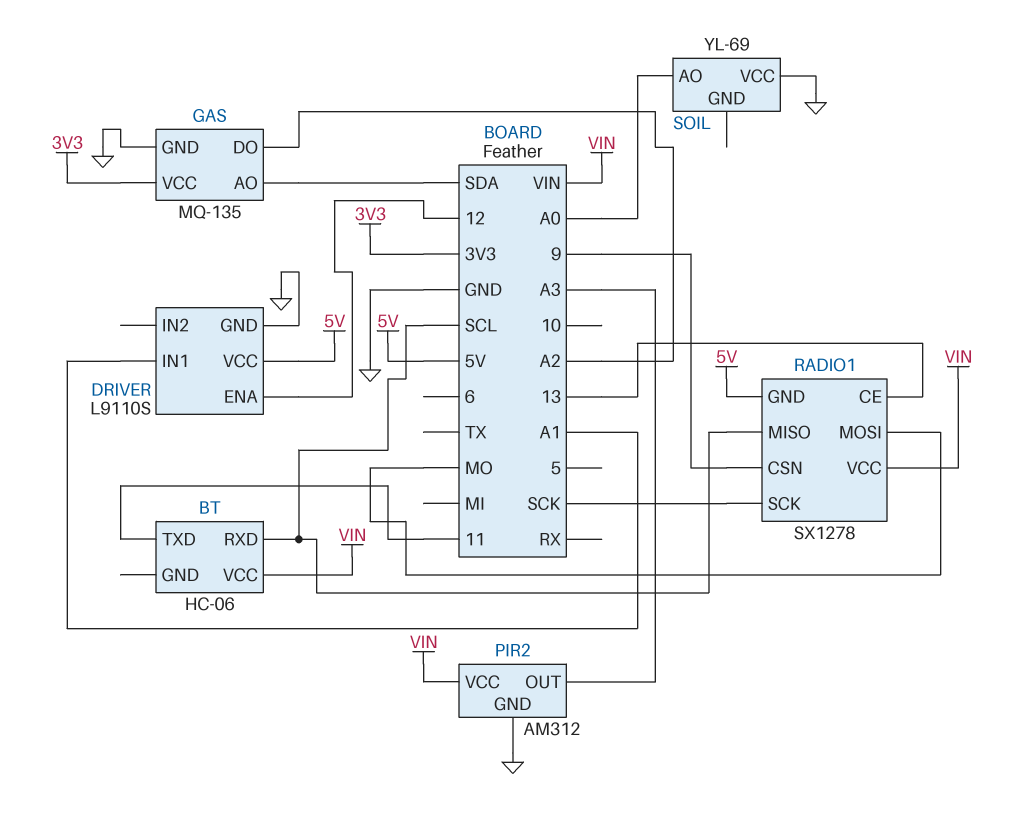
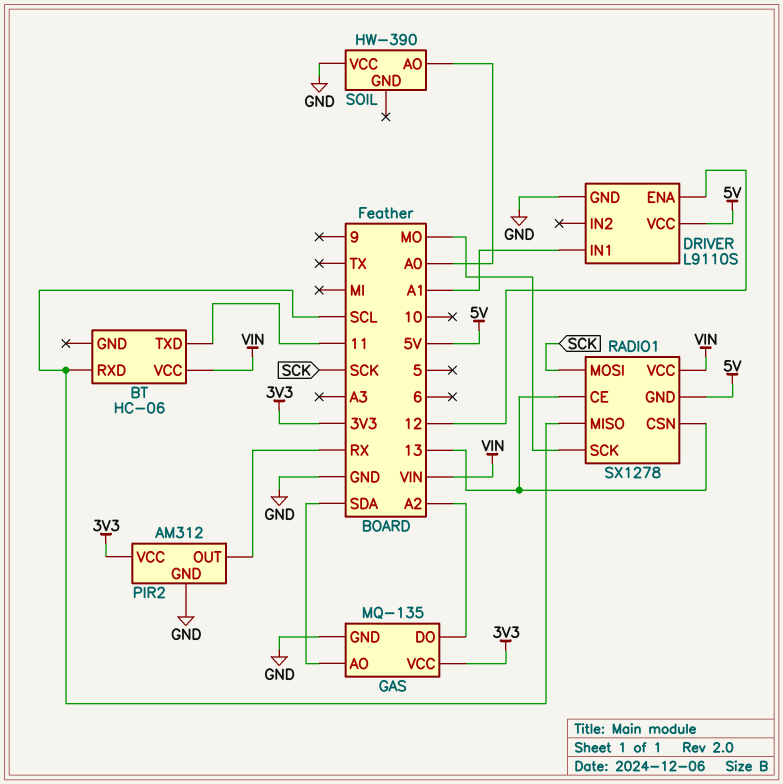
PIR2 pin OUT: A3 -> RX
PIR2 pin VCC: VIN -> 3V3
RADIO1 pin CSN: 9 -> 13
RADIO1 pin MOSI: MO -> SCK
RADIO1 pin SCK: SCK -> MO
SOIL: YL-69 -> HW-390

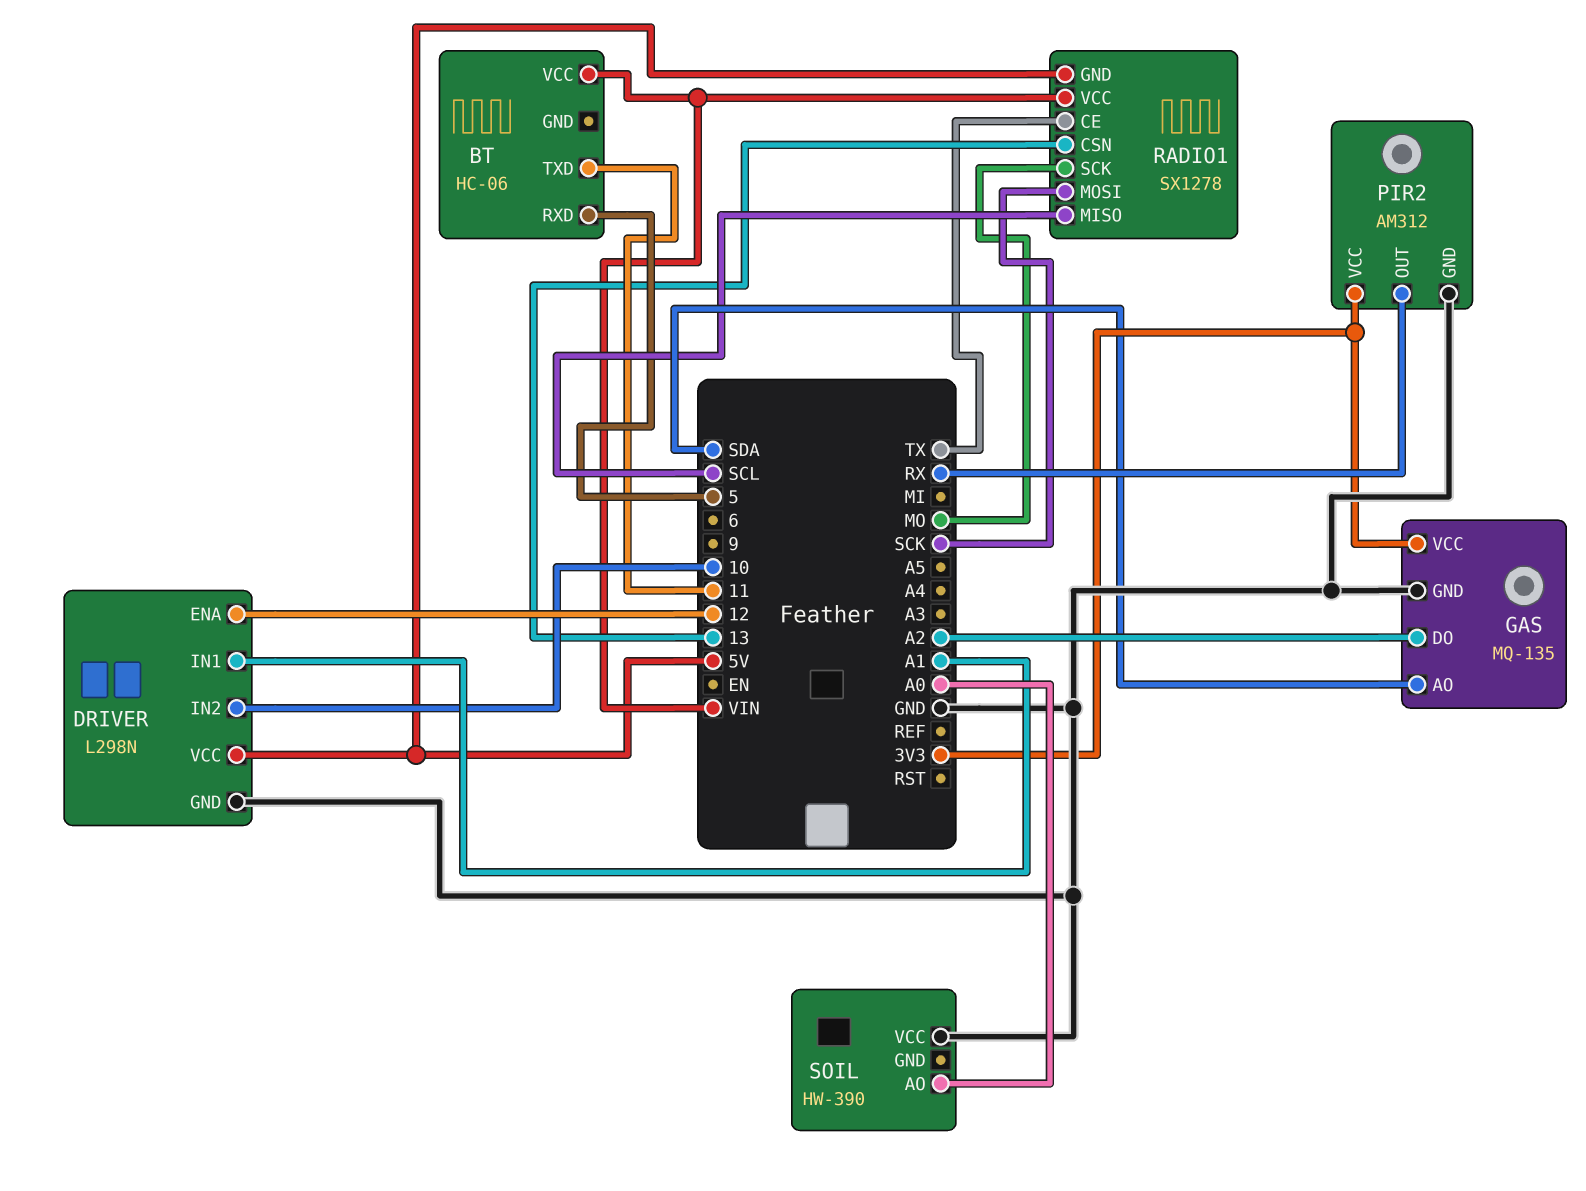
BT pin RXD: SCL -> 5
DRIVER: L9110S -> L298N
DRIVER pin IN2: none -> 10
RADIO1 pin CE: 13 -> TX

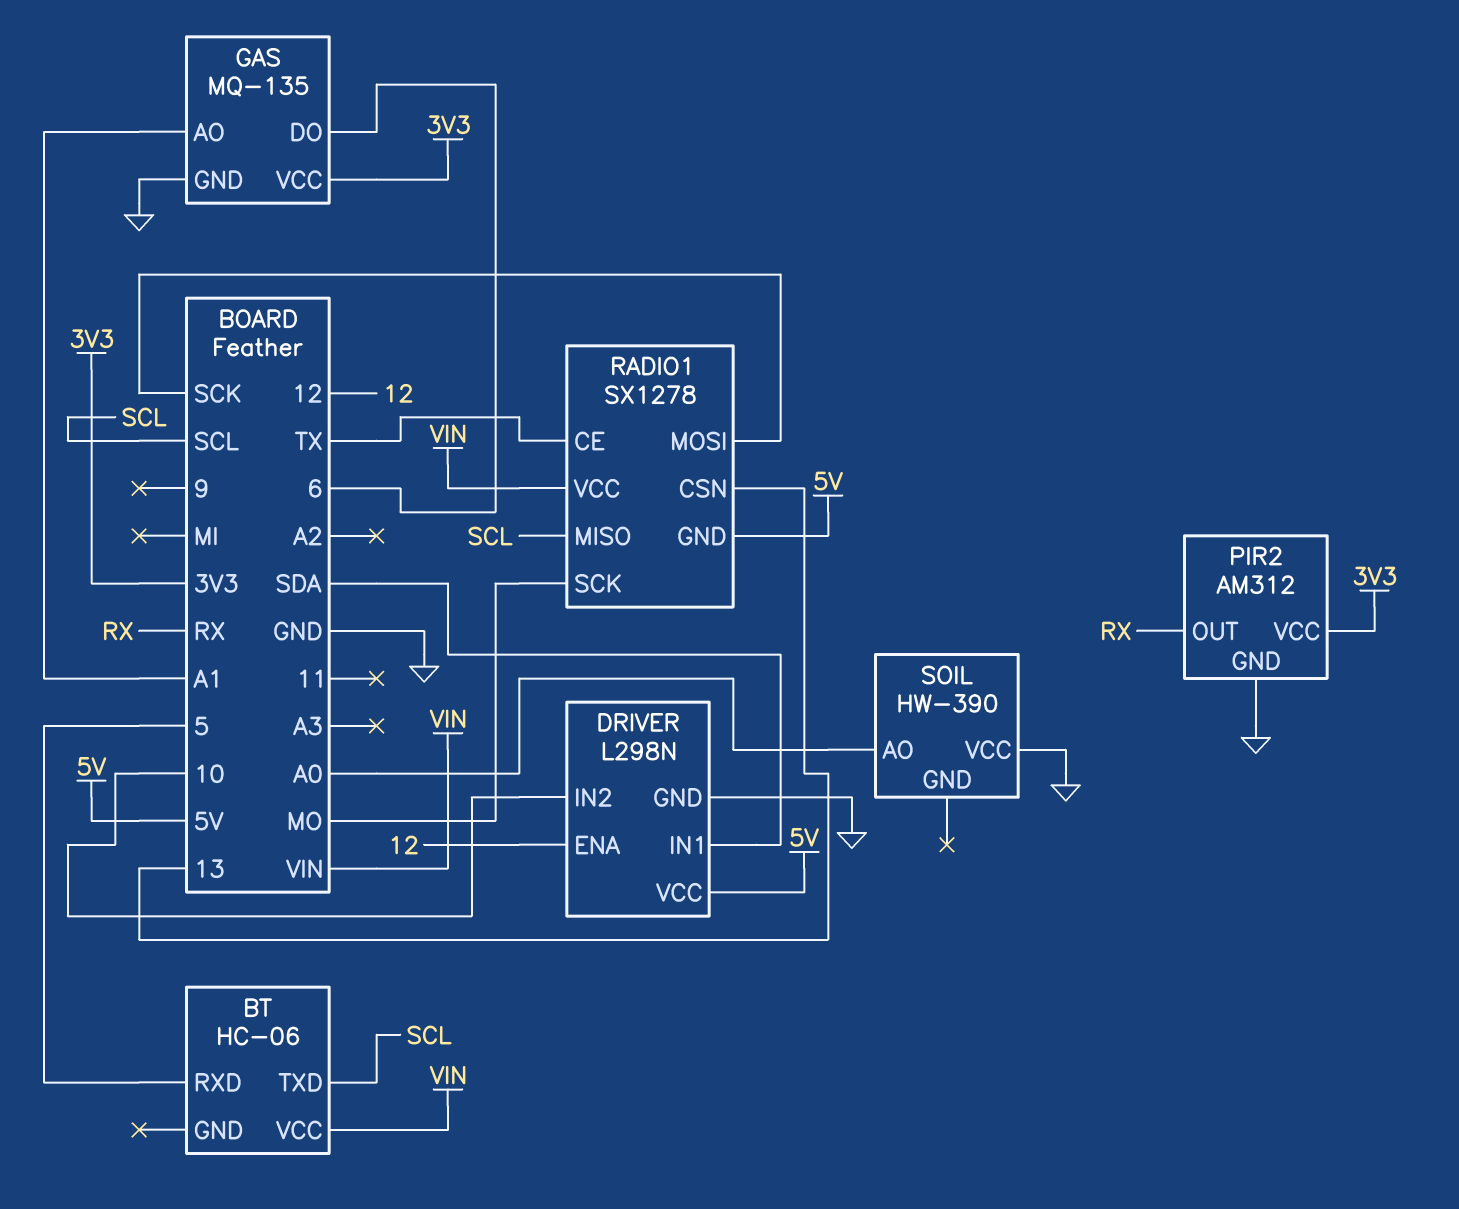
BT pin TXD: 11 -> SCL
DRIVER pin IN1: A1 -> SDA
GAS pin AO: SDA -> A1
GAS pin DO: A2 -> 6

